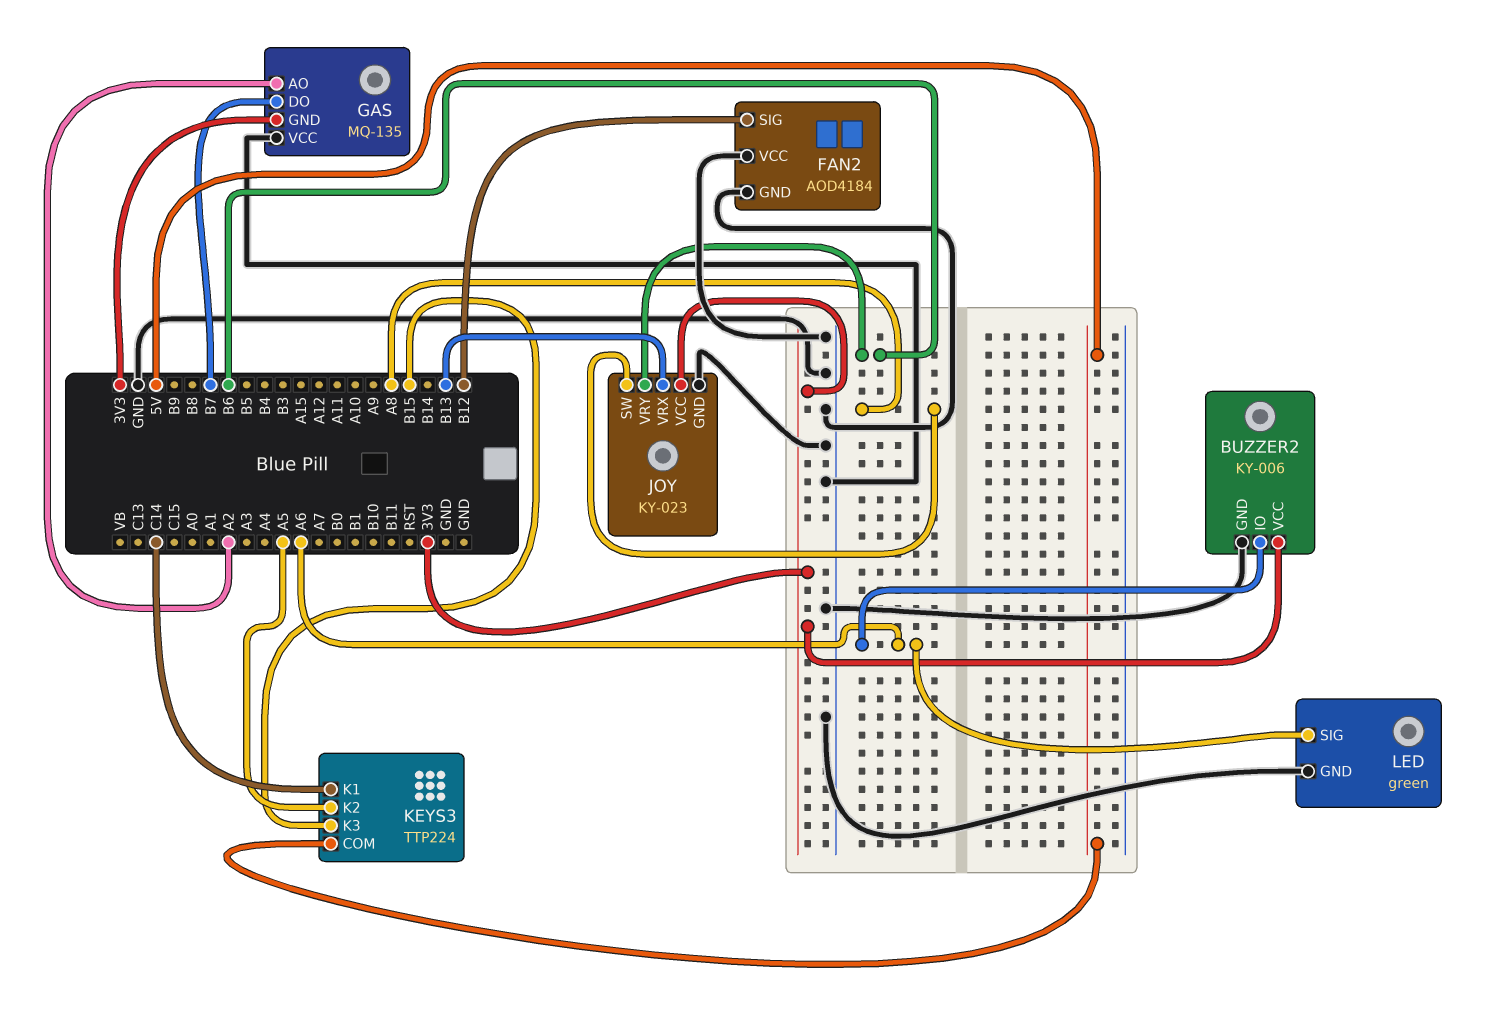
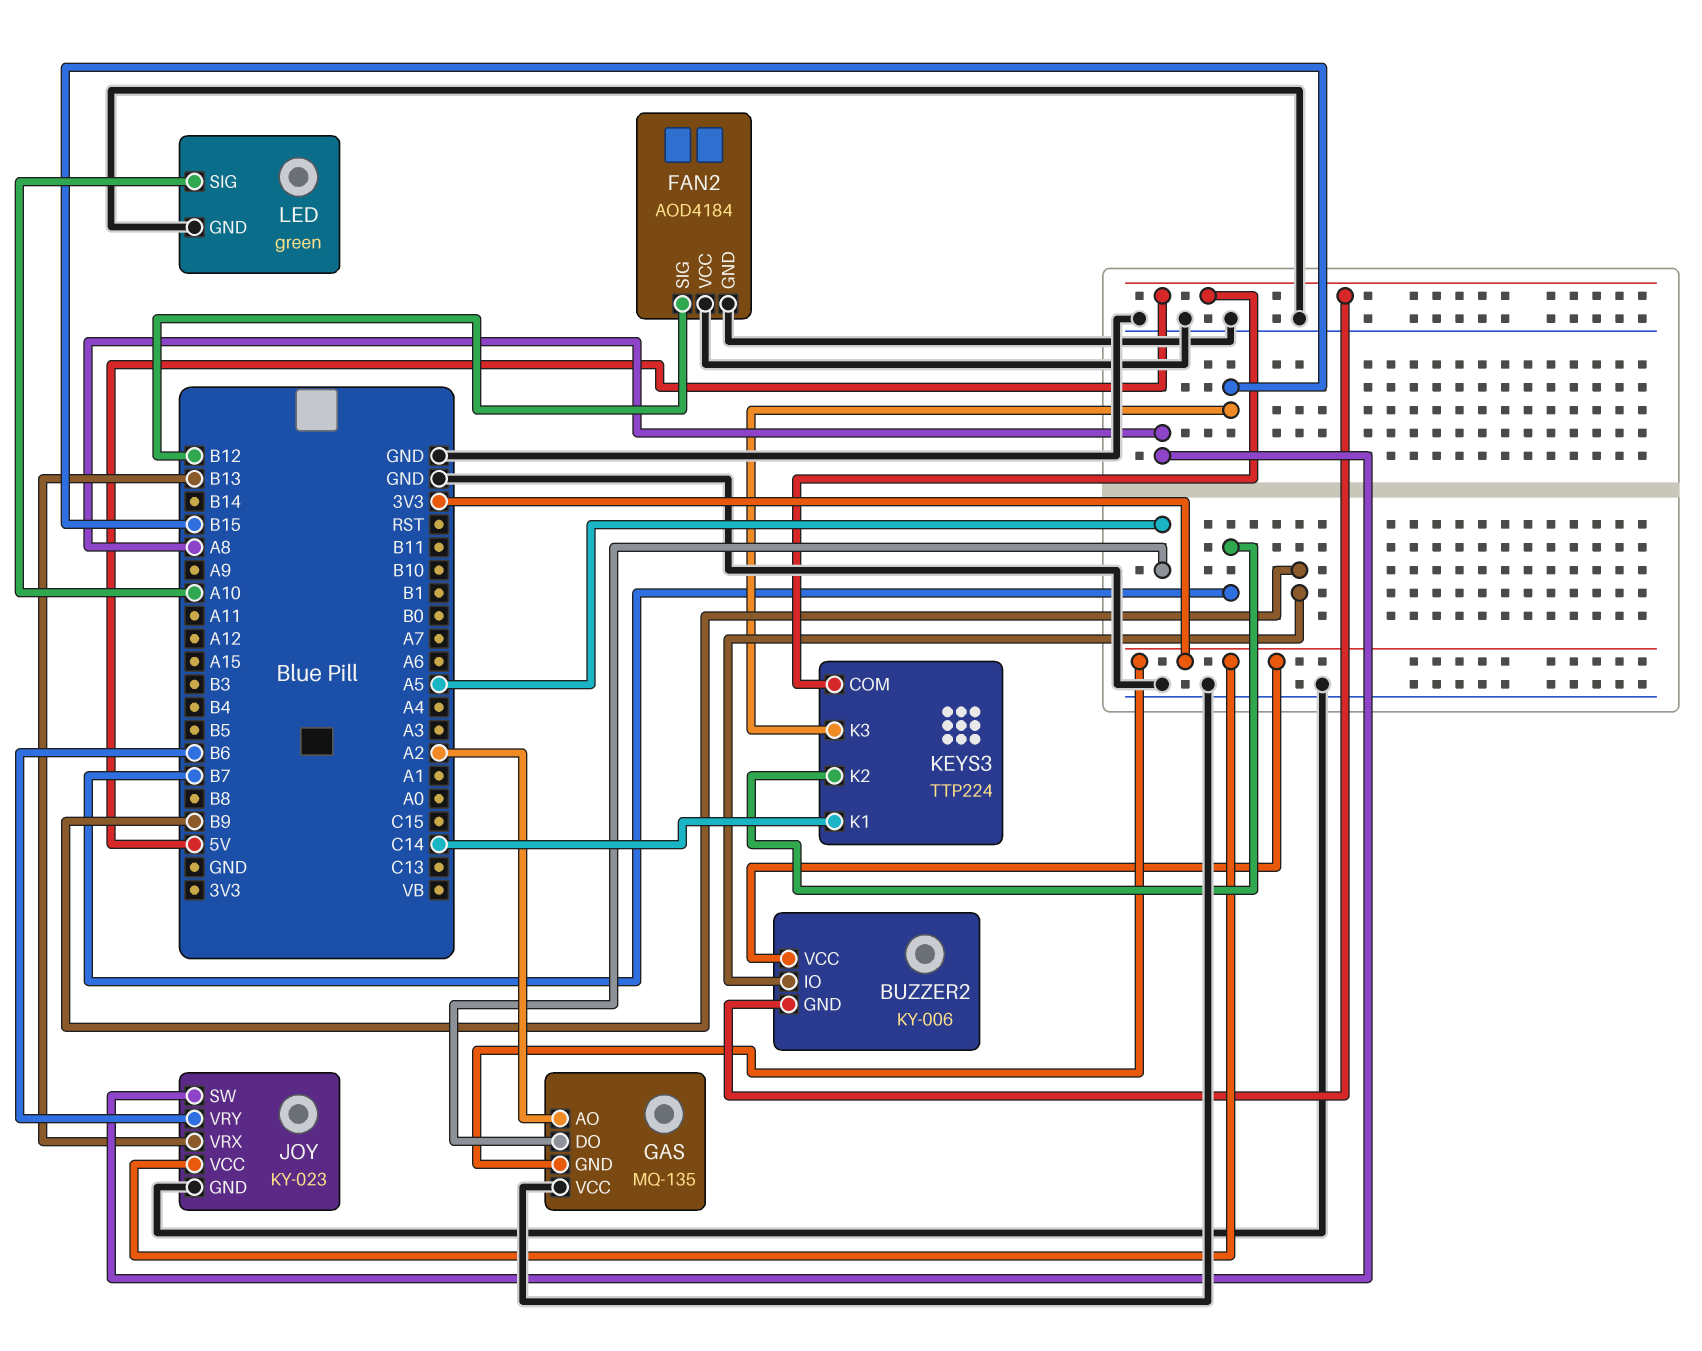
BUZZER2 pin GND: GND -> 5V
BUZZER2 pin IO: A6 -> B9
GAS pin DO: B7 -> A5
KEYS3 pin K2: A5 -> B7
LED pin SIG: A6 -> A10

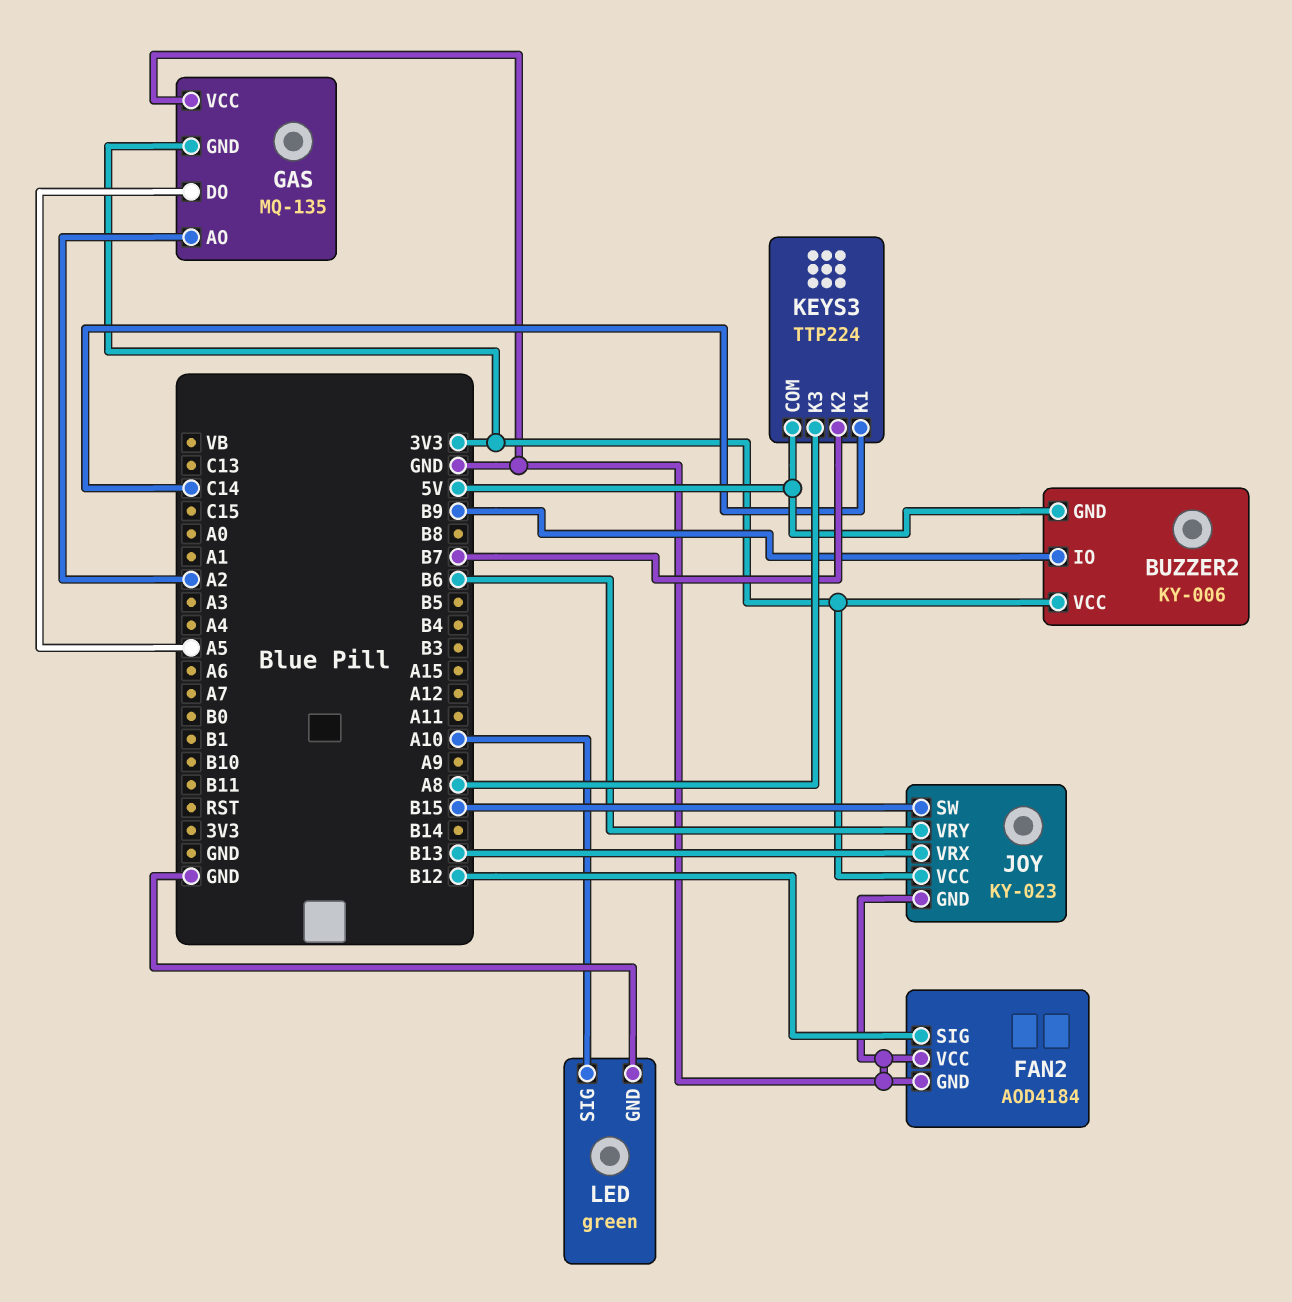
JOY pin SW: A8 -> B15
KEYS3 pin K3: B15 -> A8

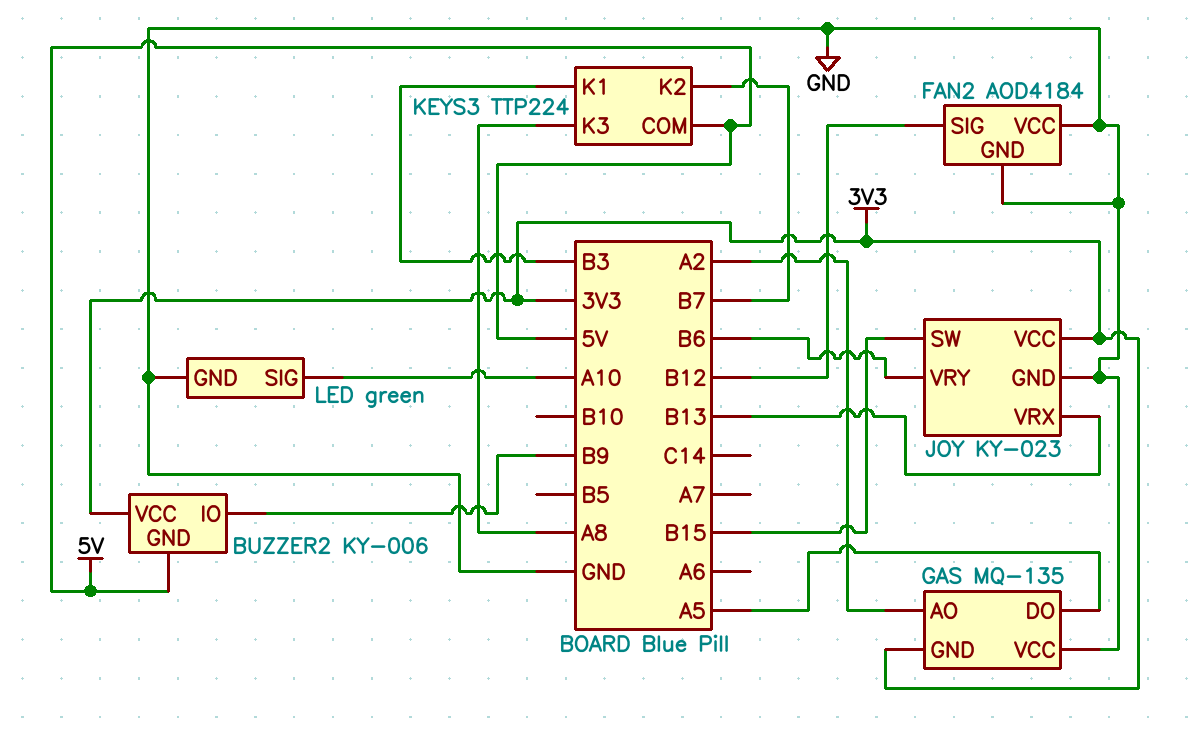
KEYS3 pin K1: C14 -> B3

